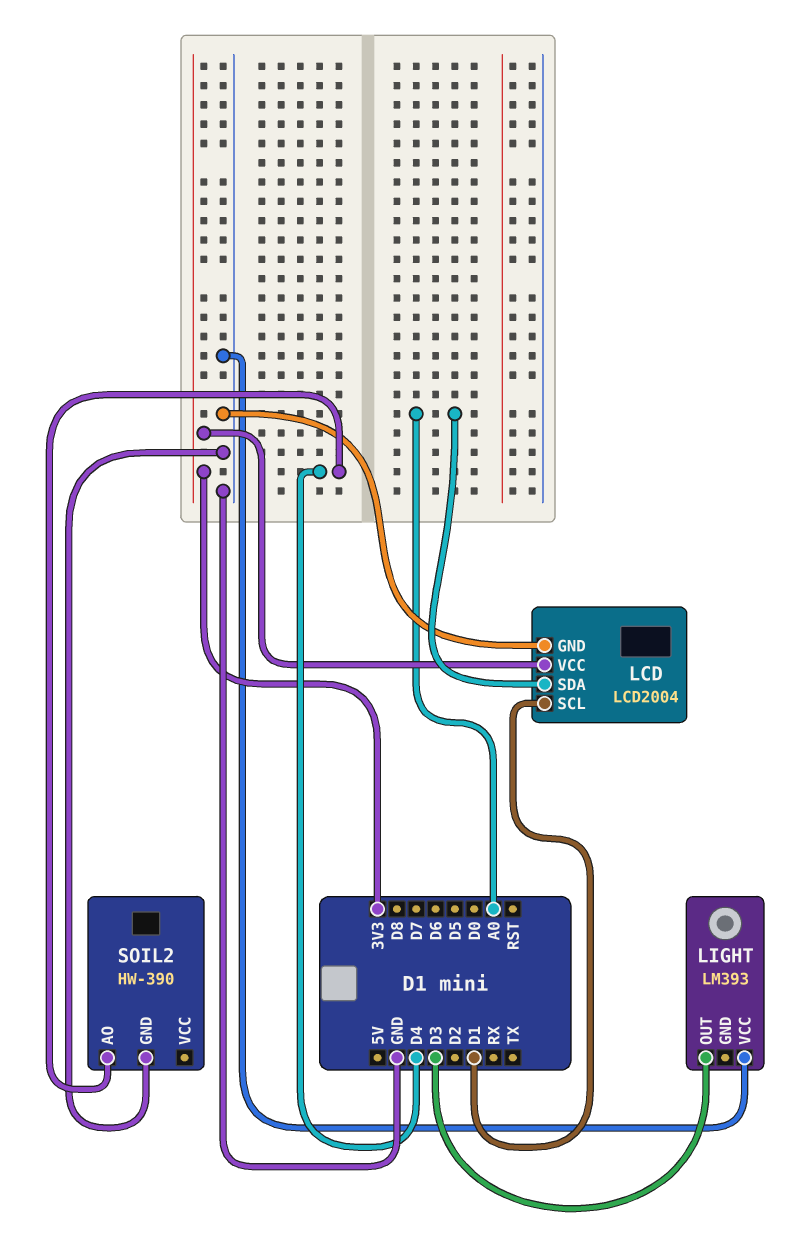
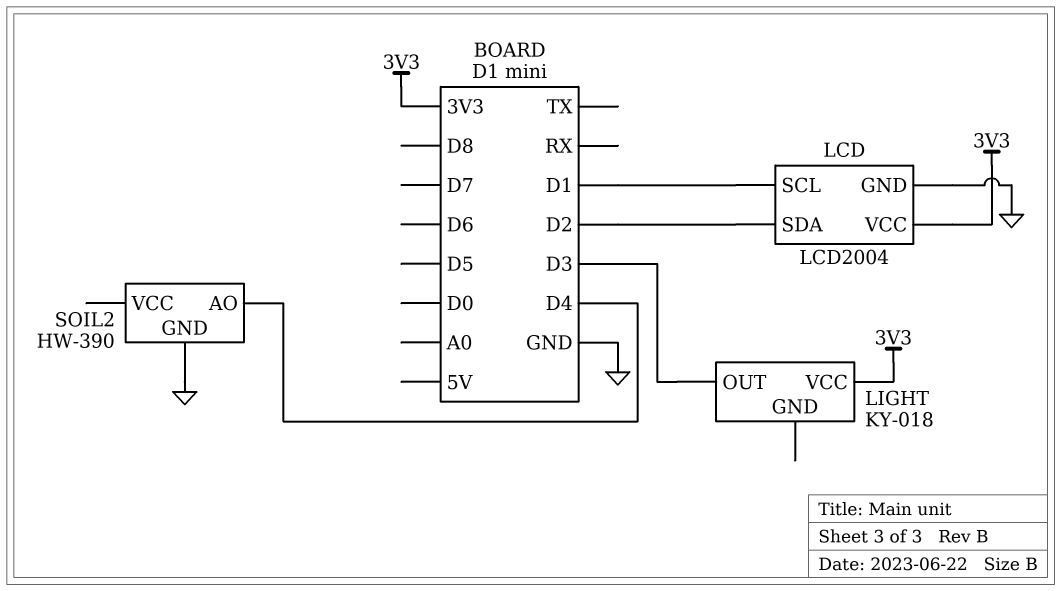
LCD pin SDA: A0 -> D2
LIGHT: LM393 -> KY-018
LIGHT pin VCC: GND -> 3V3

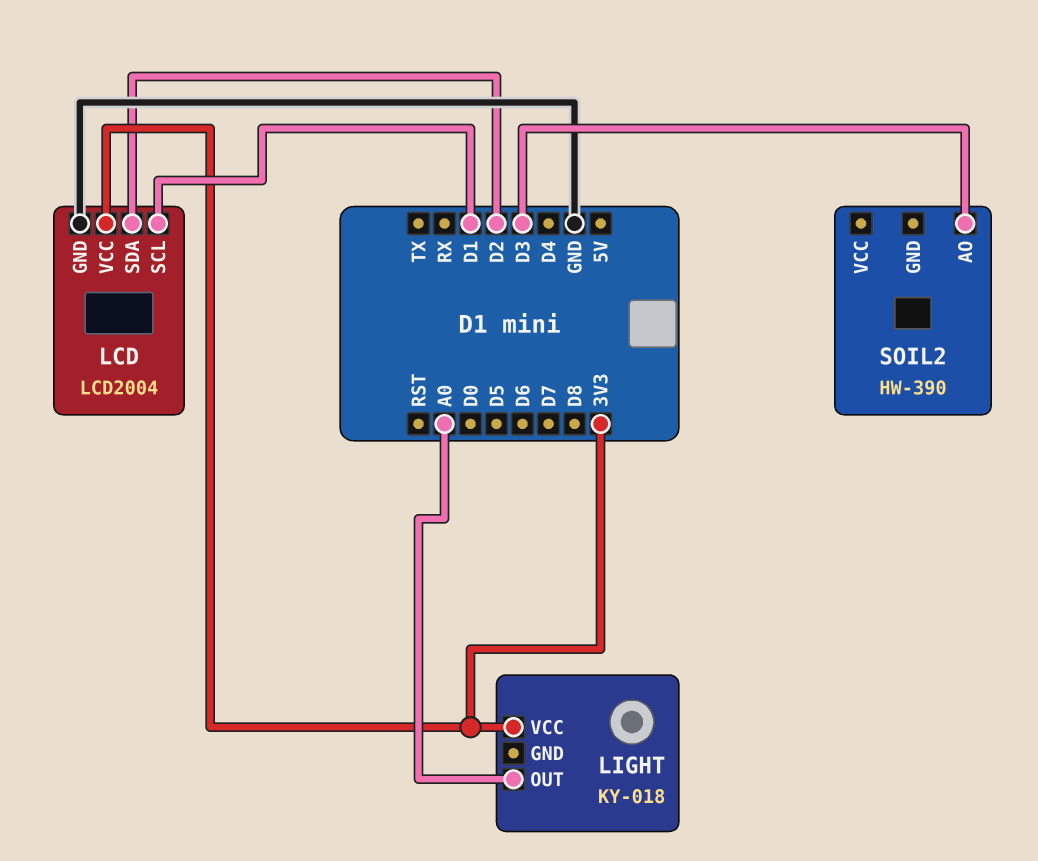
LIGHT pin OUT: D3 -> A0
SOIL2 pin AO: D4 -> D3
SOIL2 pin GND: GND -> none

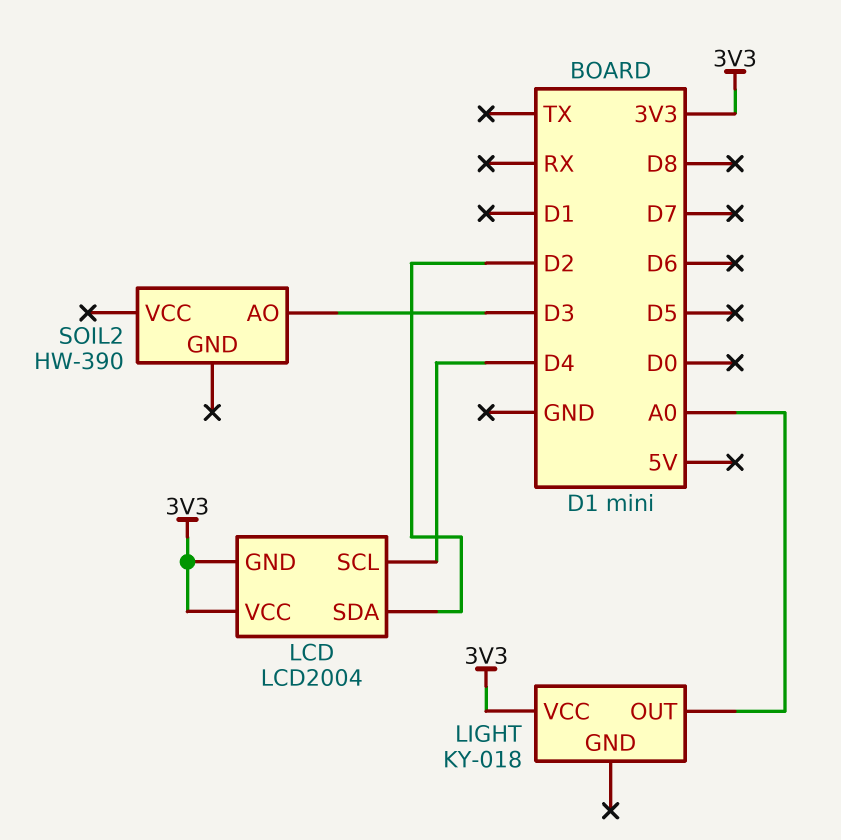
LCD pin GND: GND -> 3V3
LCD pin SCL: D1 -> D4

